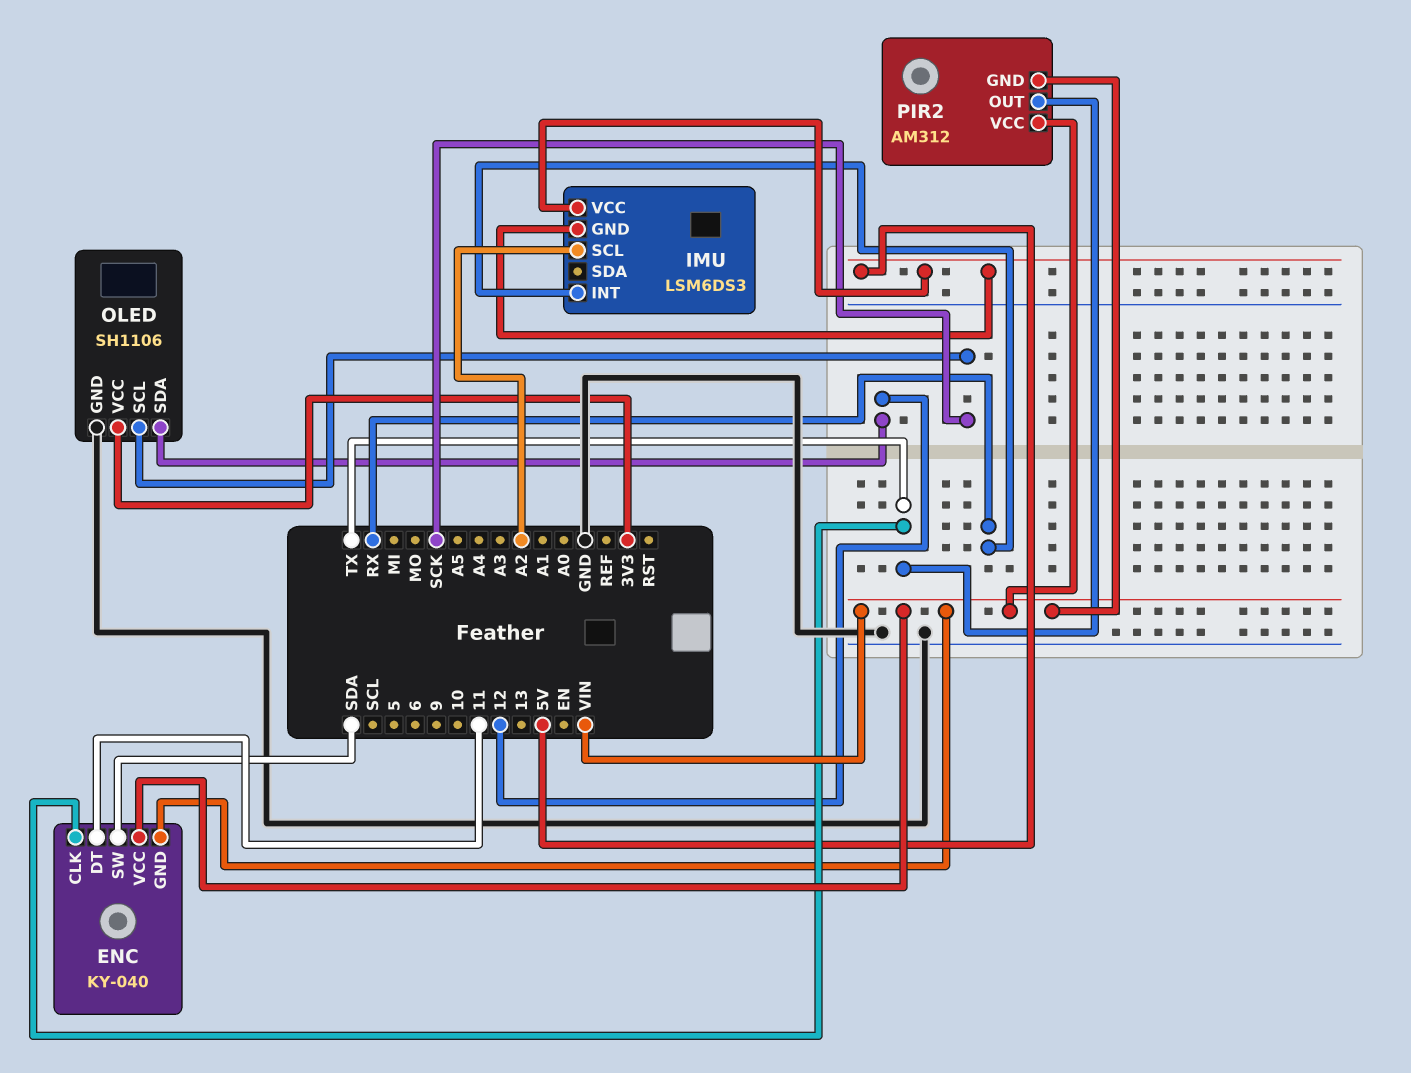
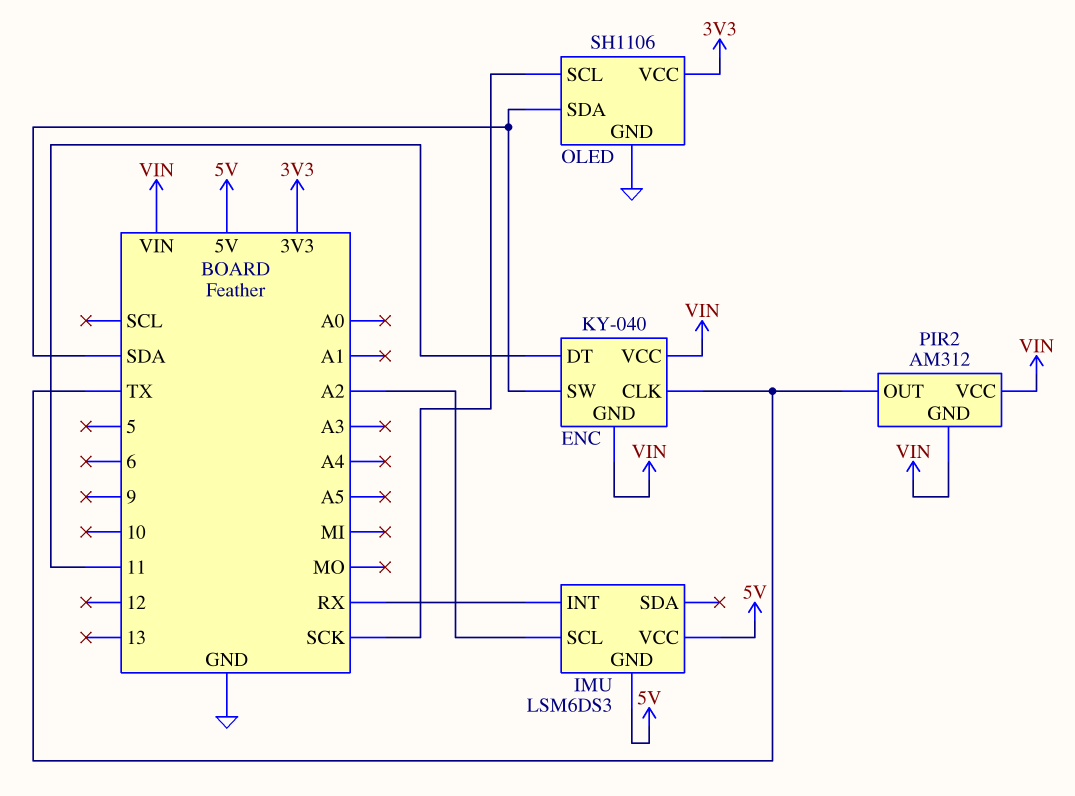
OLED pin SDA: 12 -> SDA

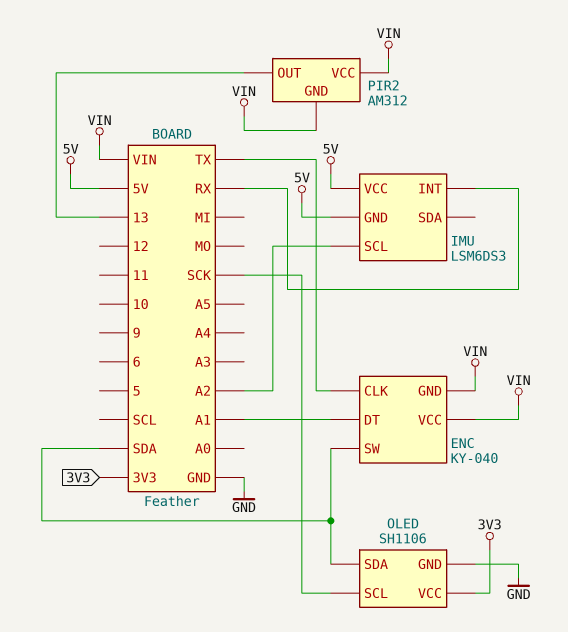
ENC pin DT: 11 -> A1
PIR2 pin OUT: TX -> 13

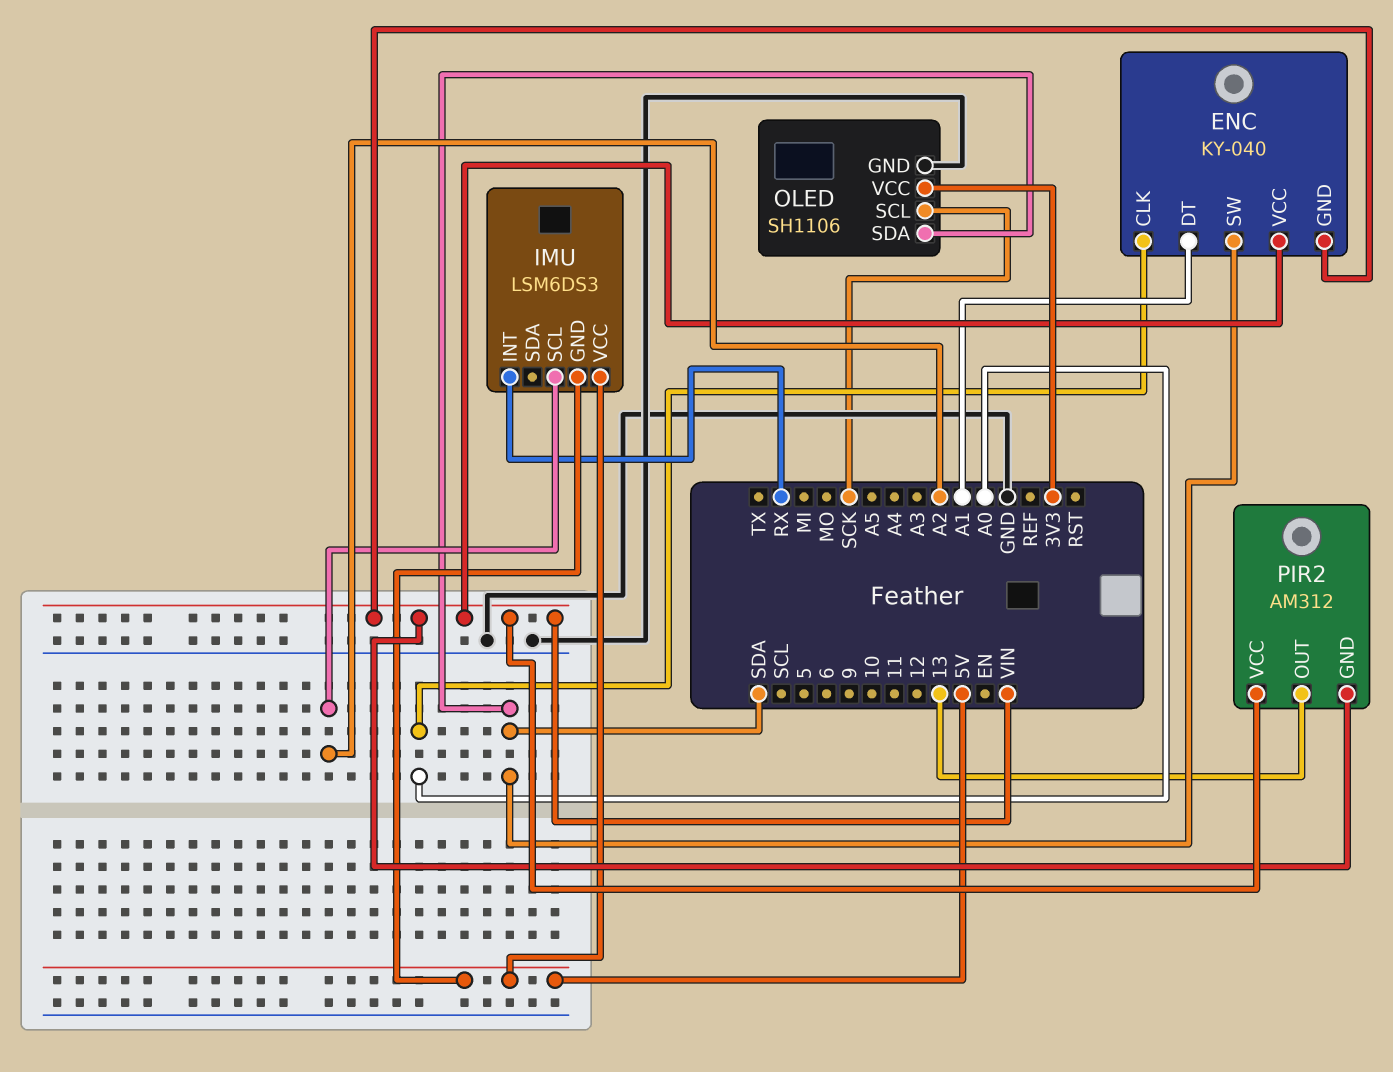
ENC pin CLK: TX -> A0

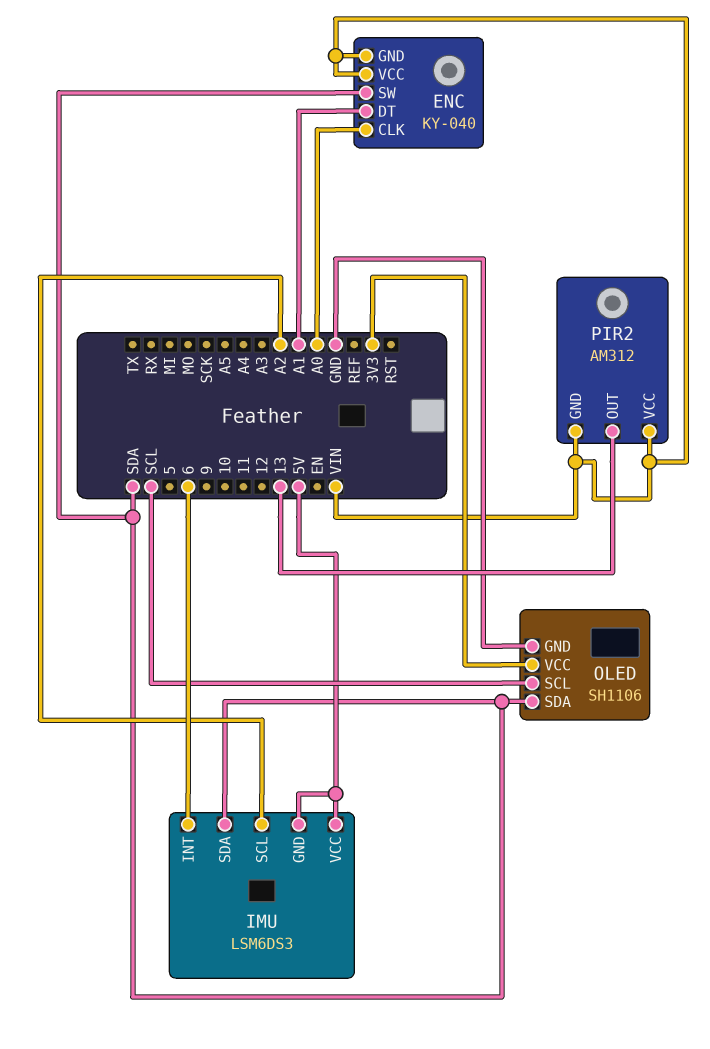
IMU pin INT: RX -> 6
IMU pin SDA: none -> SDA
OLED pin SCL: SCK -> SCL

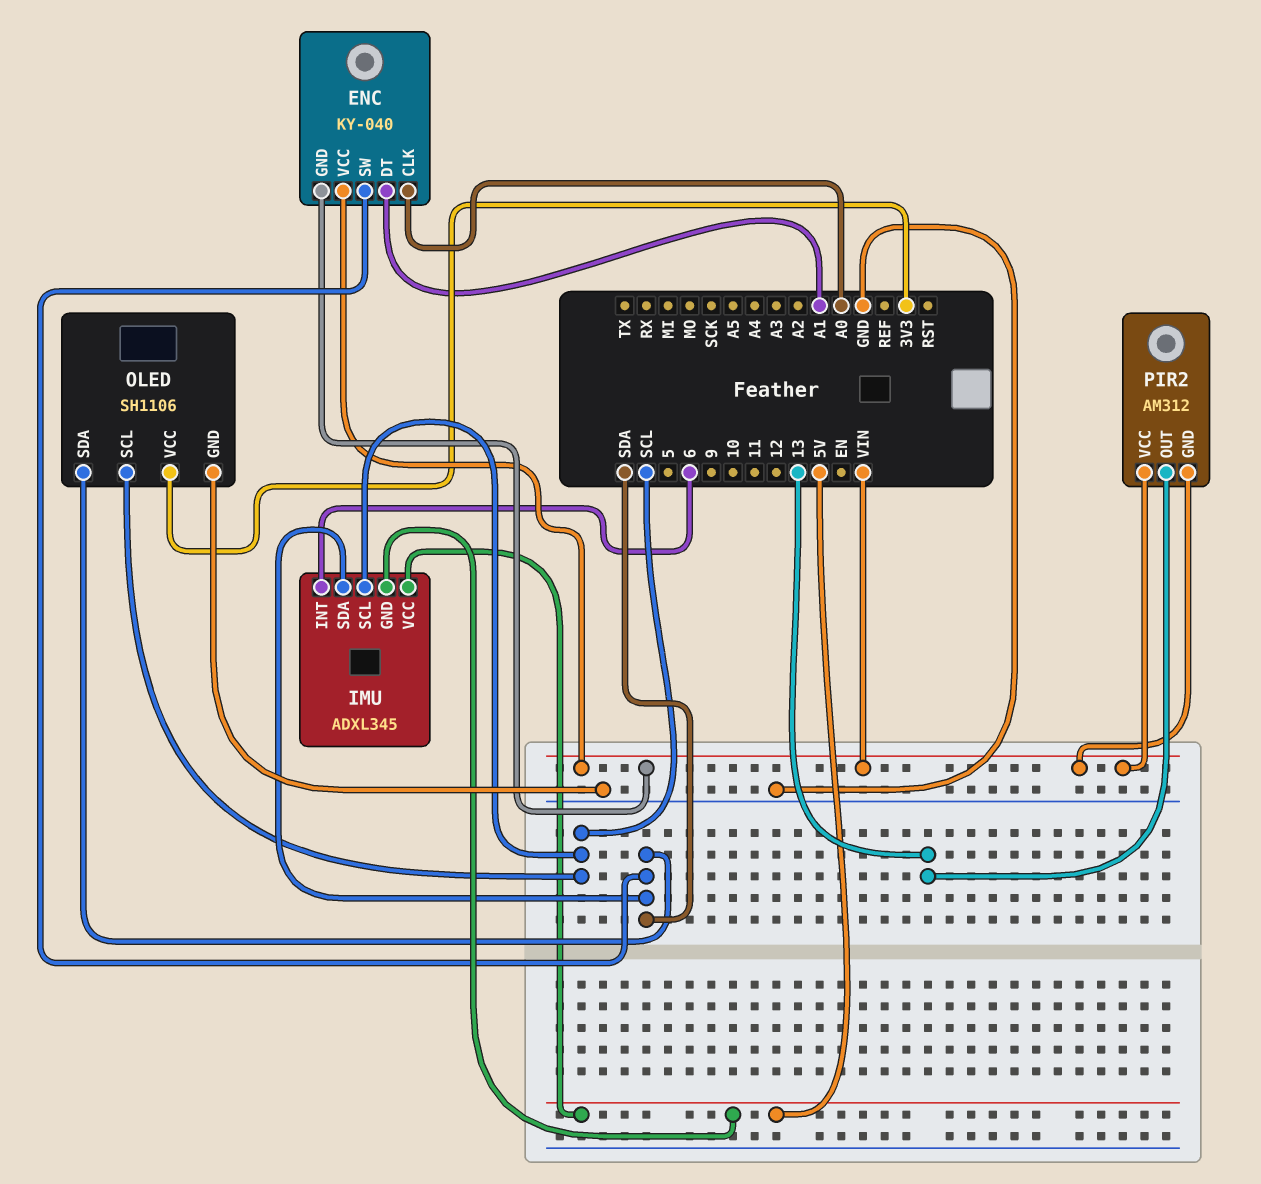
IMU: LSM6DS3 -> ADXL345
IMU pin SCL: A2 -> SCL

